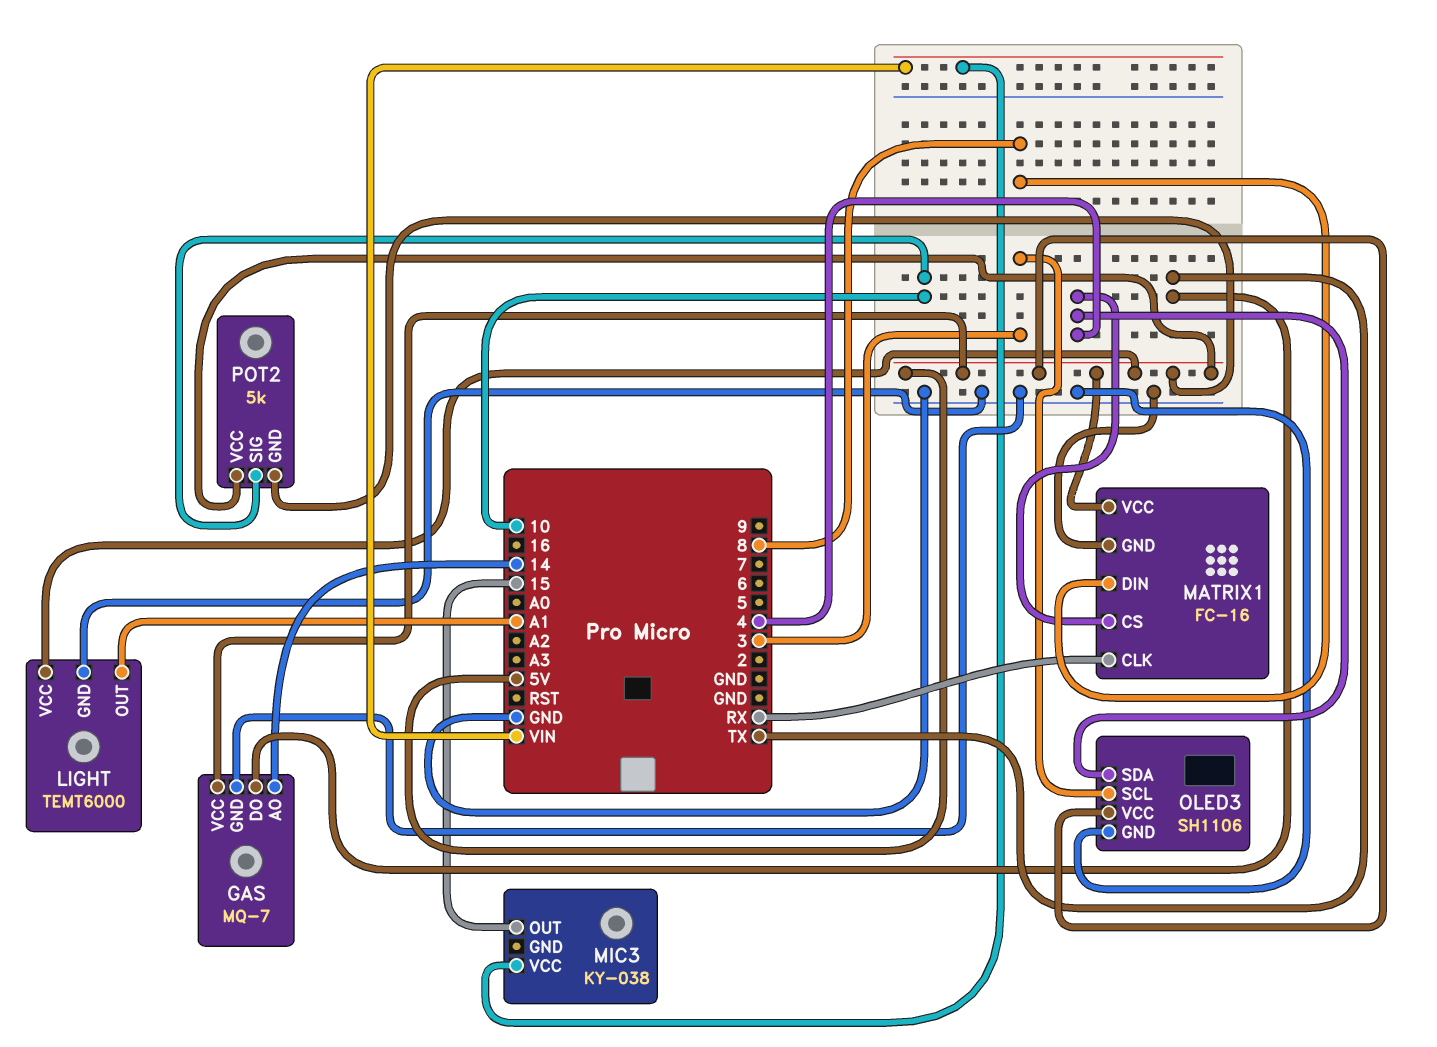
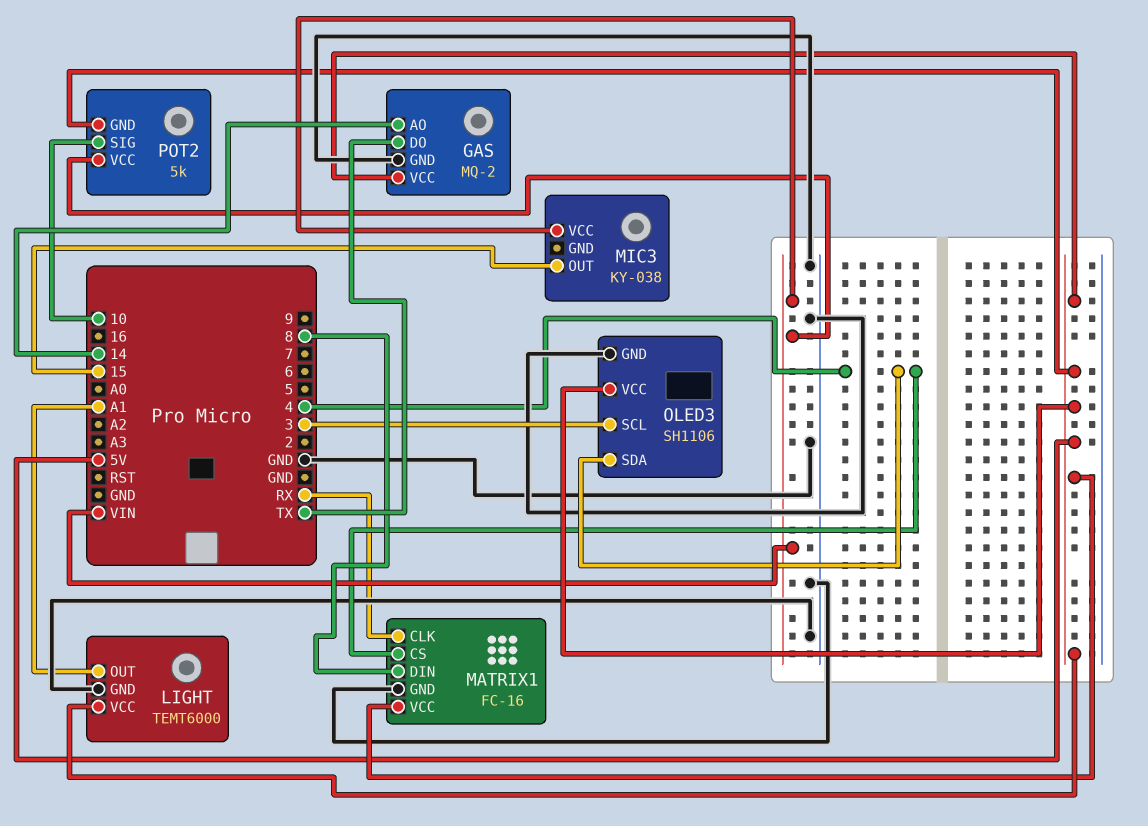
GAS: MQ-7 -> MQ-2
POT2 pin VCC: 5V -> VIN

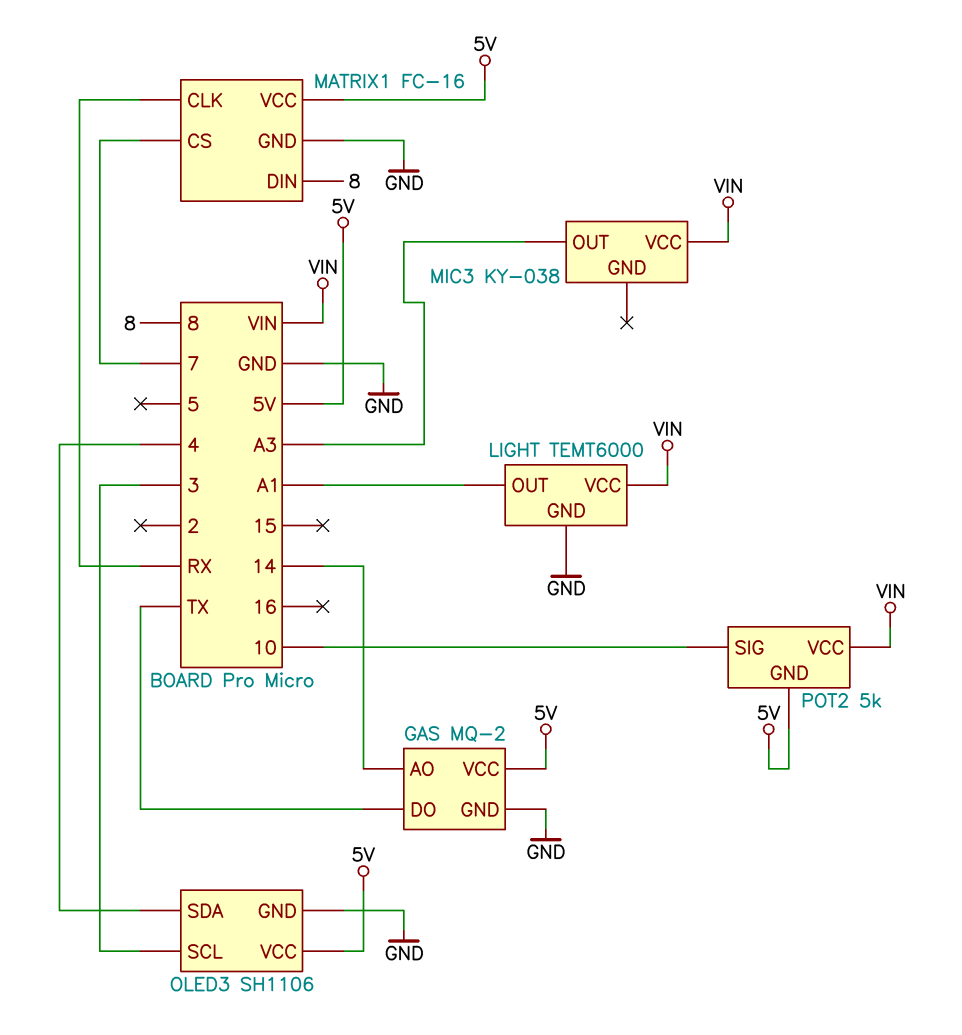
LIGHT pin VCC: 5V -> VIN
MATRIX1 pin CS: 4 -> 7
MIC3 pin OUT: 15 -> A3

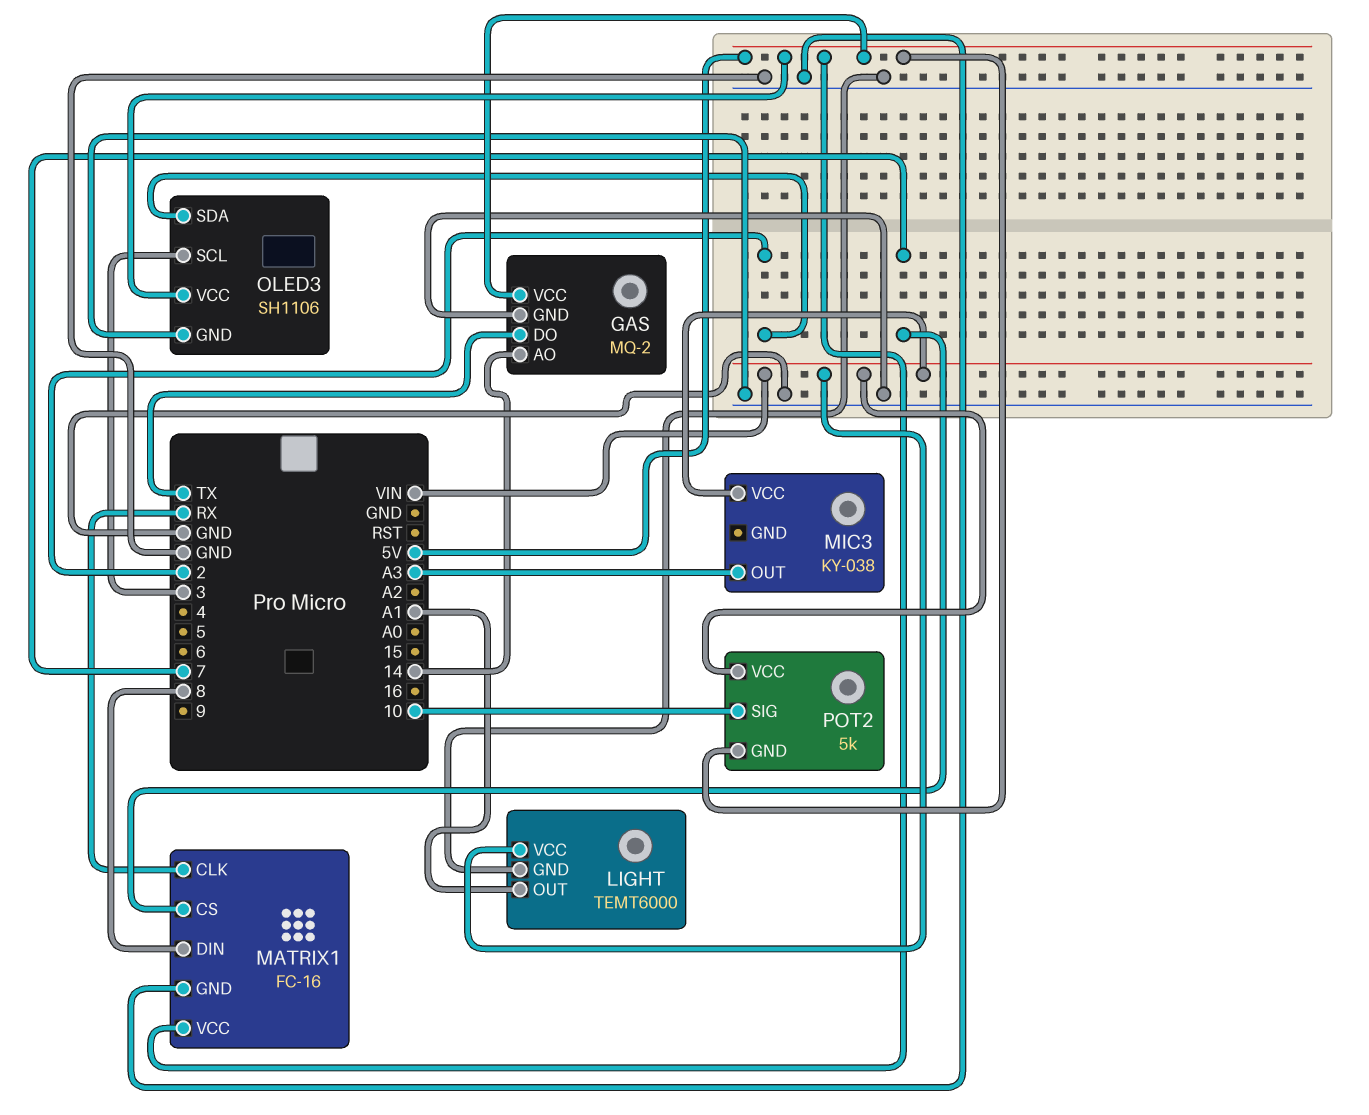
OLED3 pin SDA: 4 -> 2

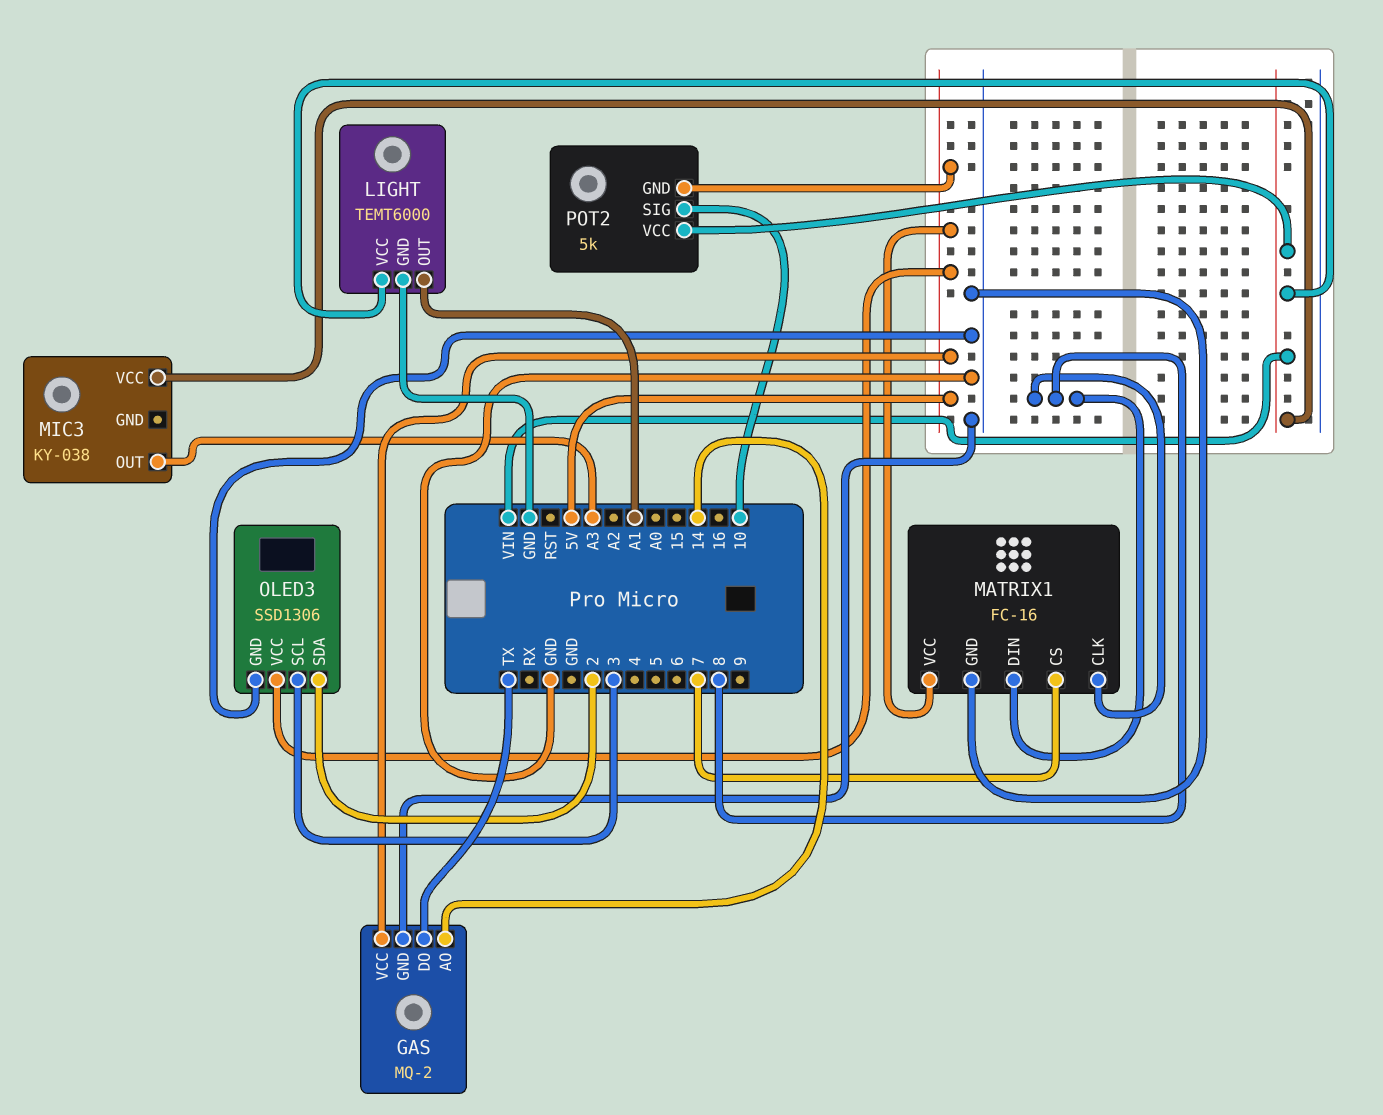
MATRIX1 pin CLK: RX -> 8
OLED3: SH1106 -> SSD1306

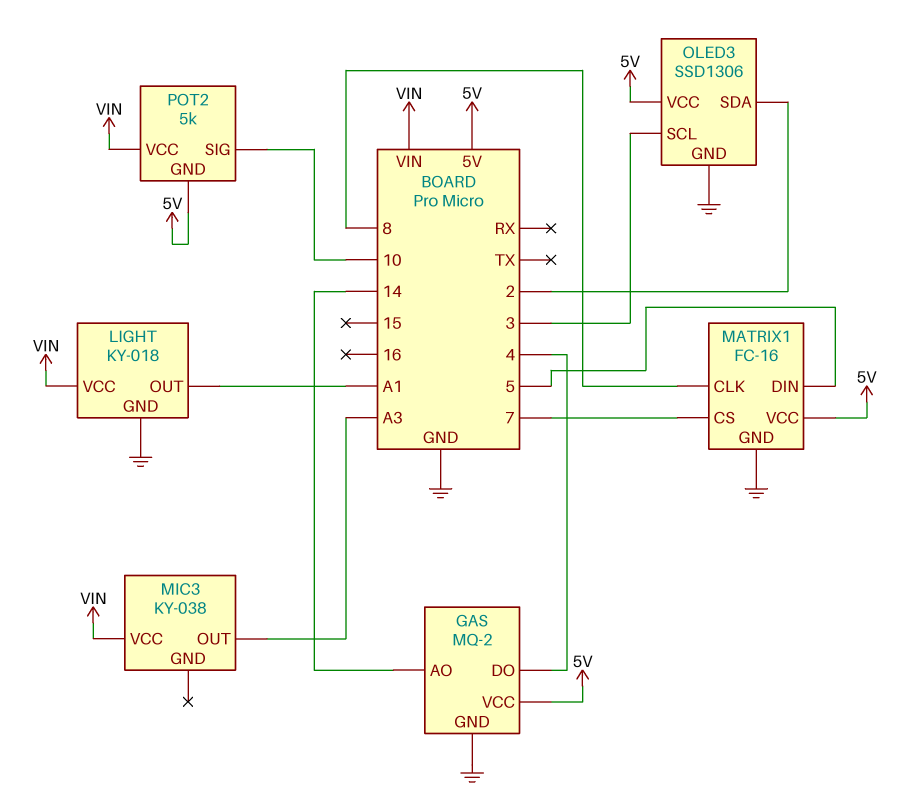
GAS pin DO: TX -> 4
LIGHT: TEMT6000 -> KY-018
MATRIX1 pin DIN: 8 -> 5

